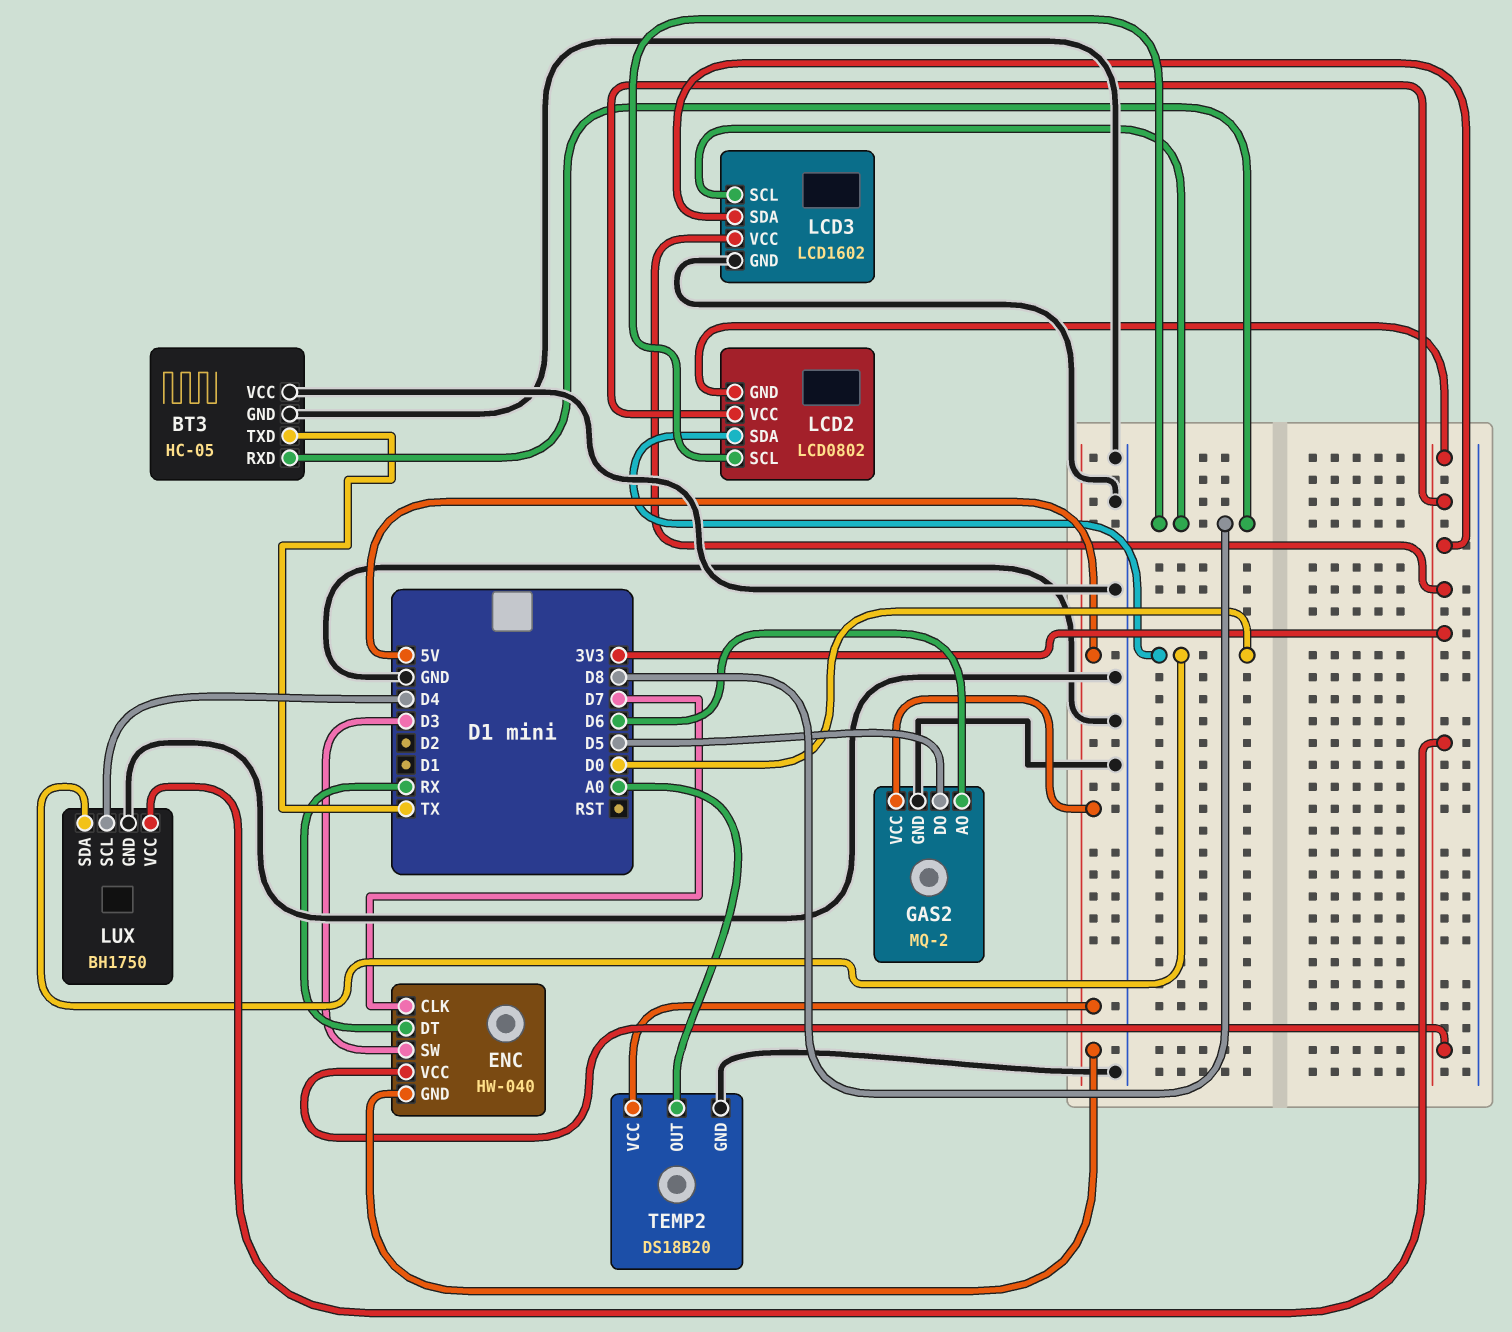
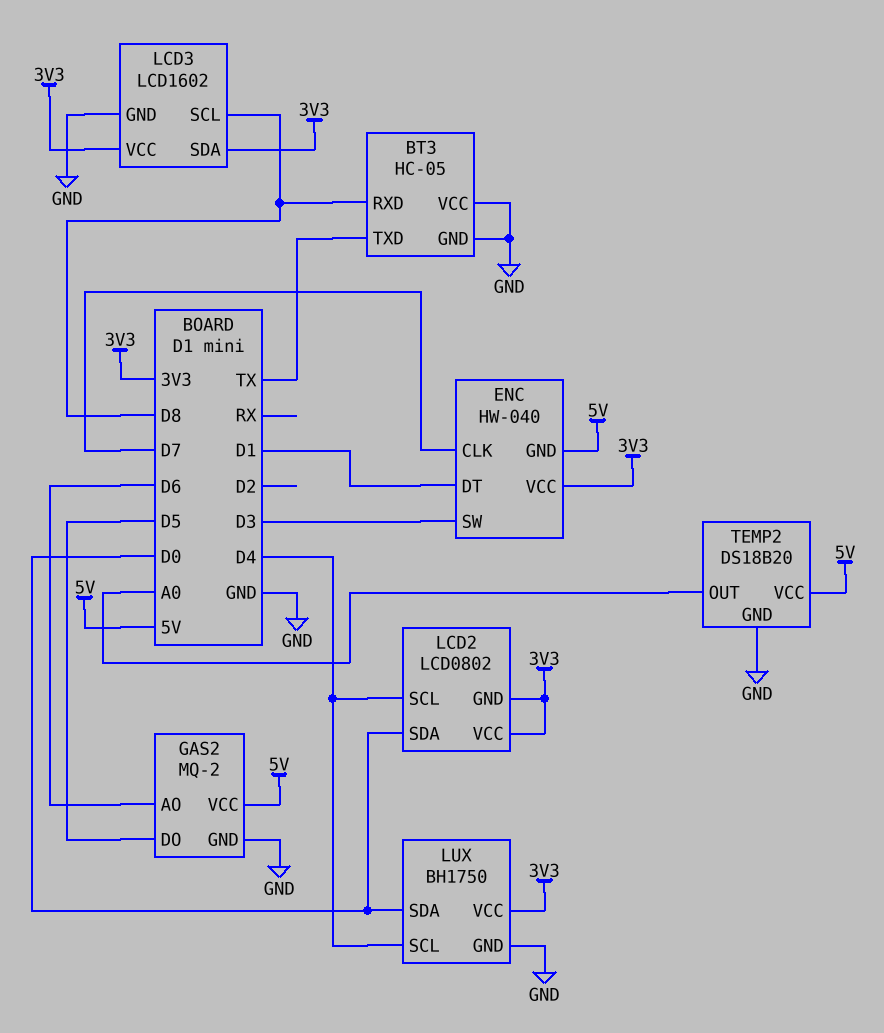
ENC pin DT: RX -> D1
LCD2 pin SCL: D8 -> D4

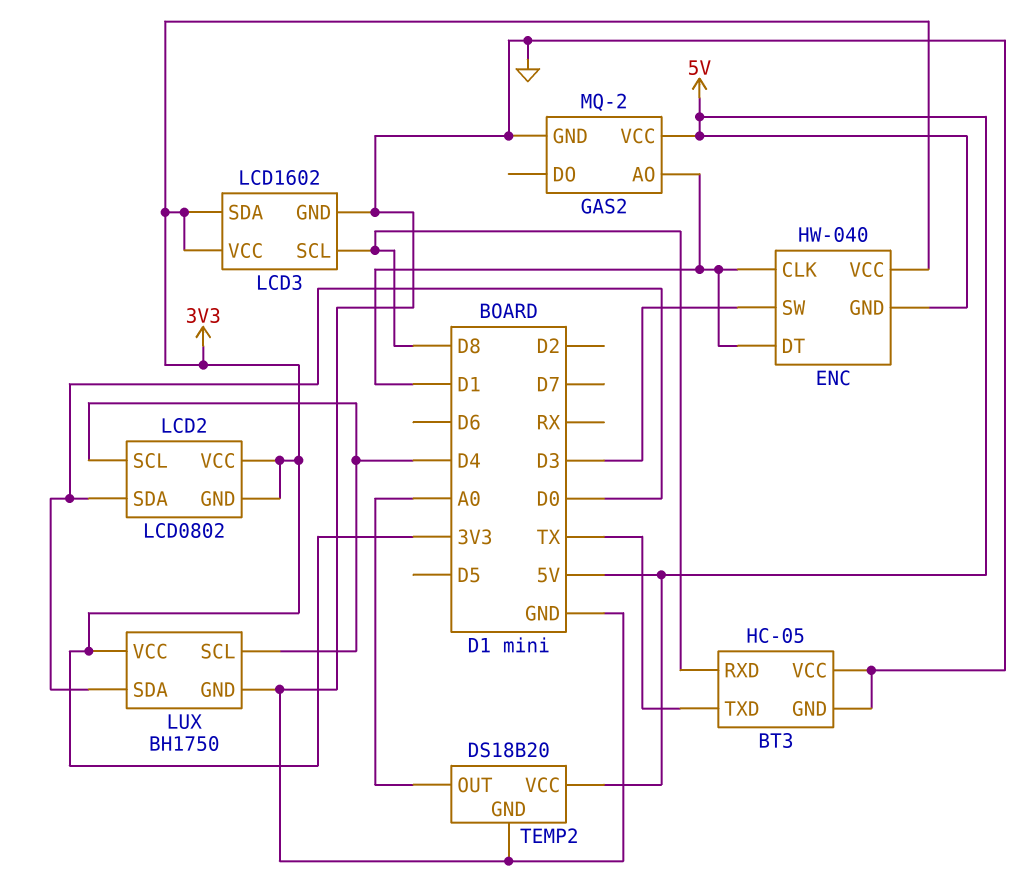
ENC pin CLK: D7 -> D1
GAS2 pin AO: D6 -> D1
GAS2 pin DO: D5 -> none

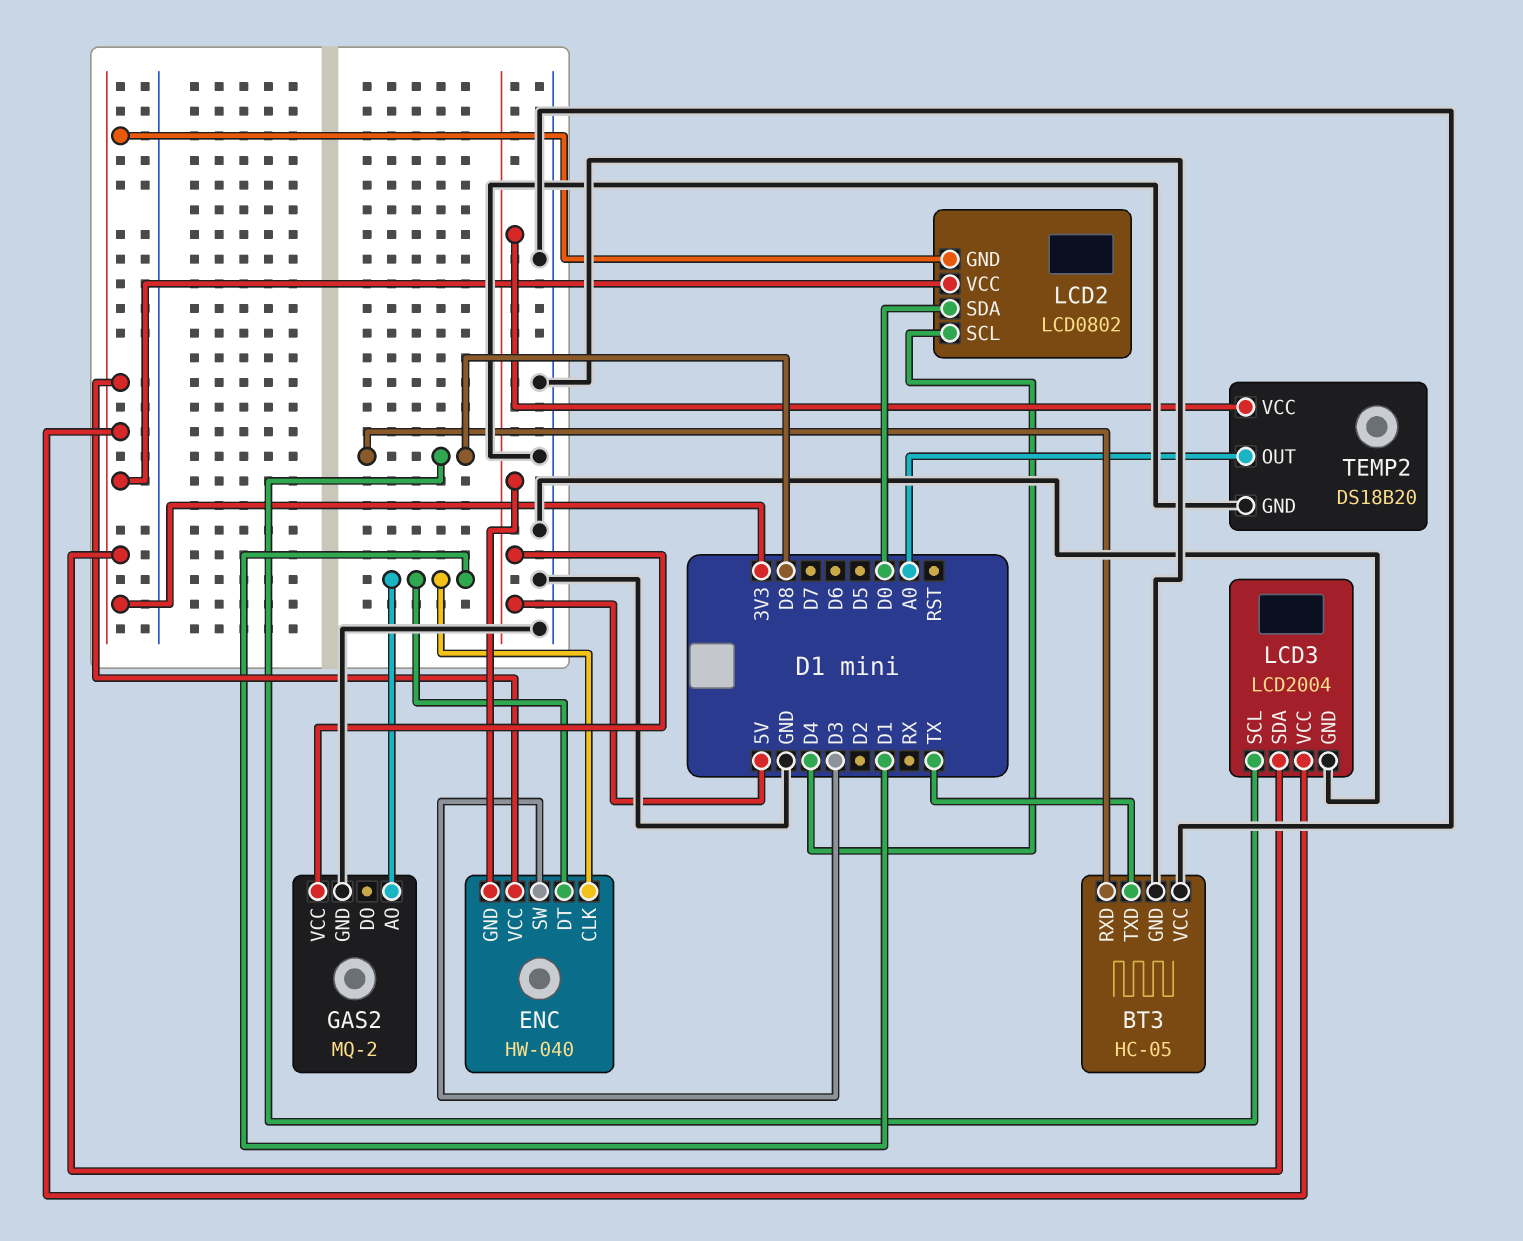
LCD3: LCD1602 -> LCD2004
LUX: BH1750 -> none
LUX pin GND: GND -> none
LUX pin SCL: D4 -> none
LUX pin SDA: D0 -> none
LUX pin VCC: 3V3 -> none

